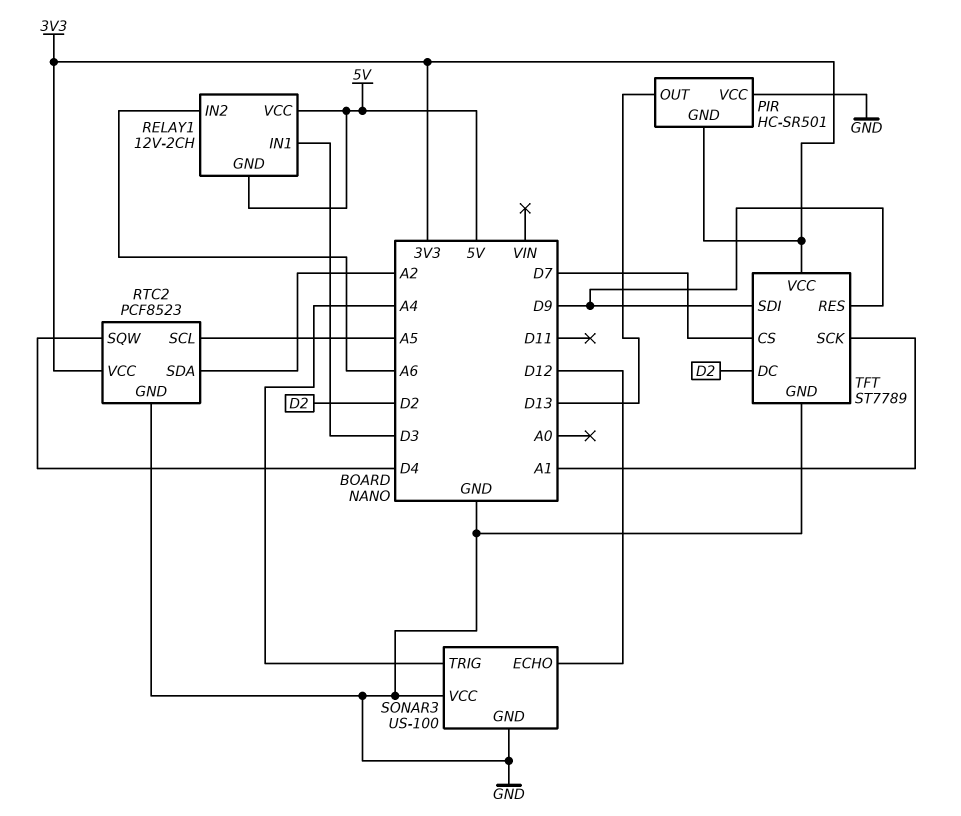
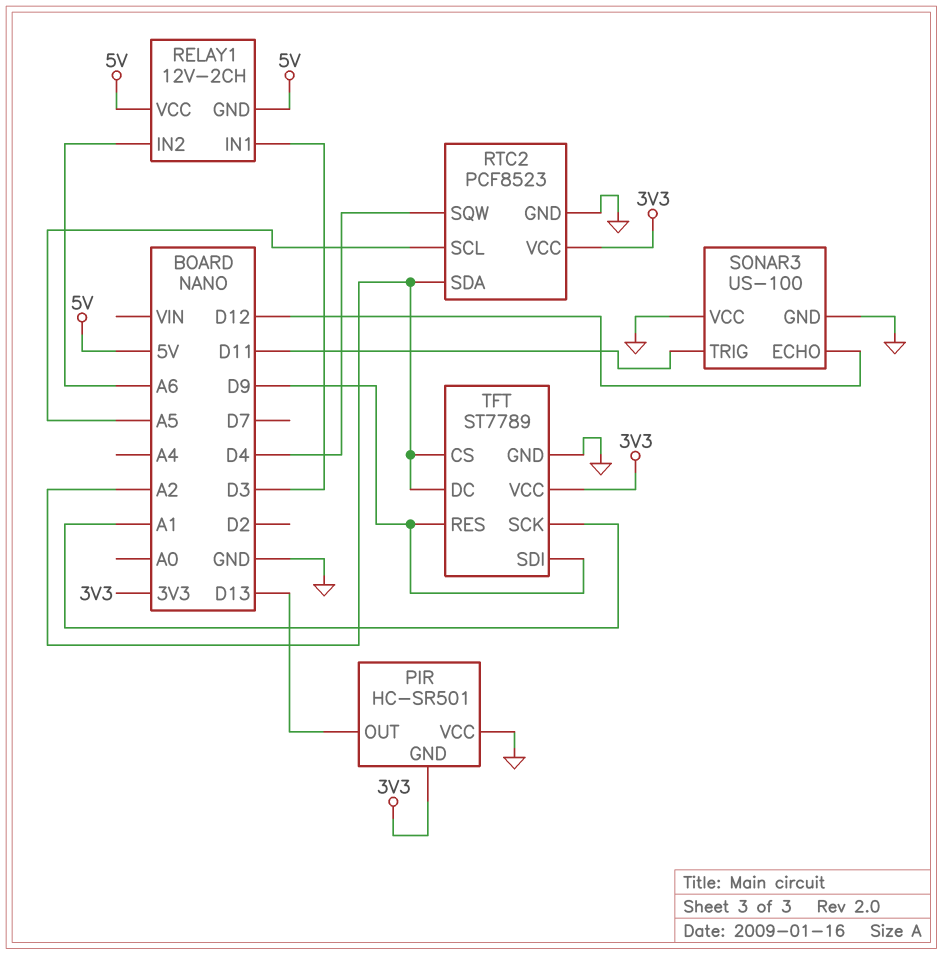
SONAR3 pin TRIG: A4 -> D11
TFT pin CS: D7 -> A2
TFT pin DC: D2 -> A2

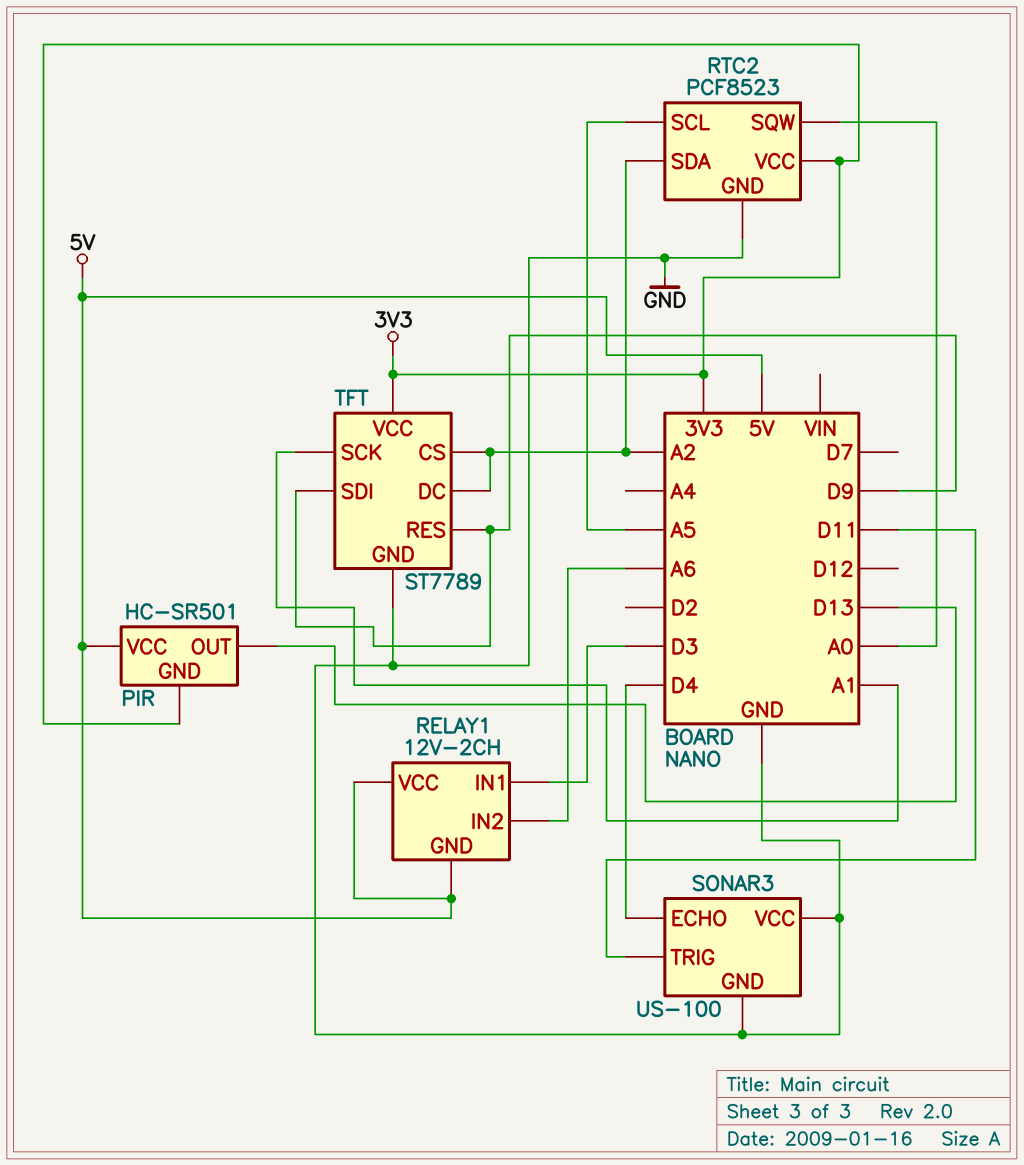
PIR pin VCC: GND -> 5V
RTC2 pin SQW: D4 -> A0
SONAR3 pin ECHO: D12 -> D4

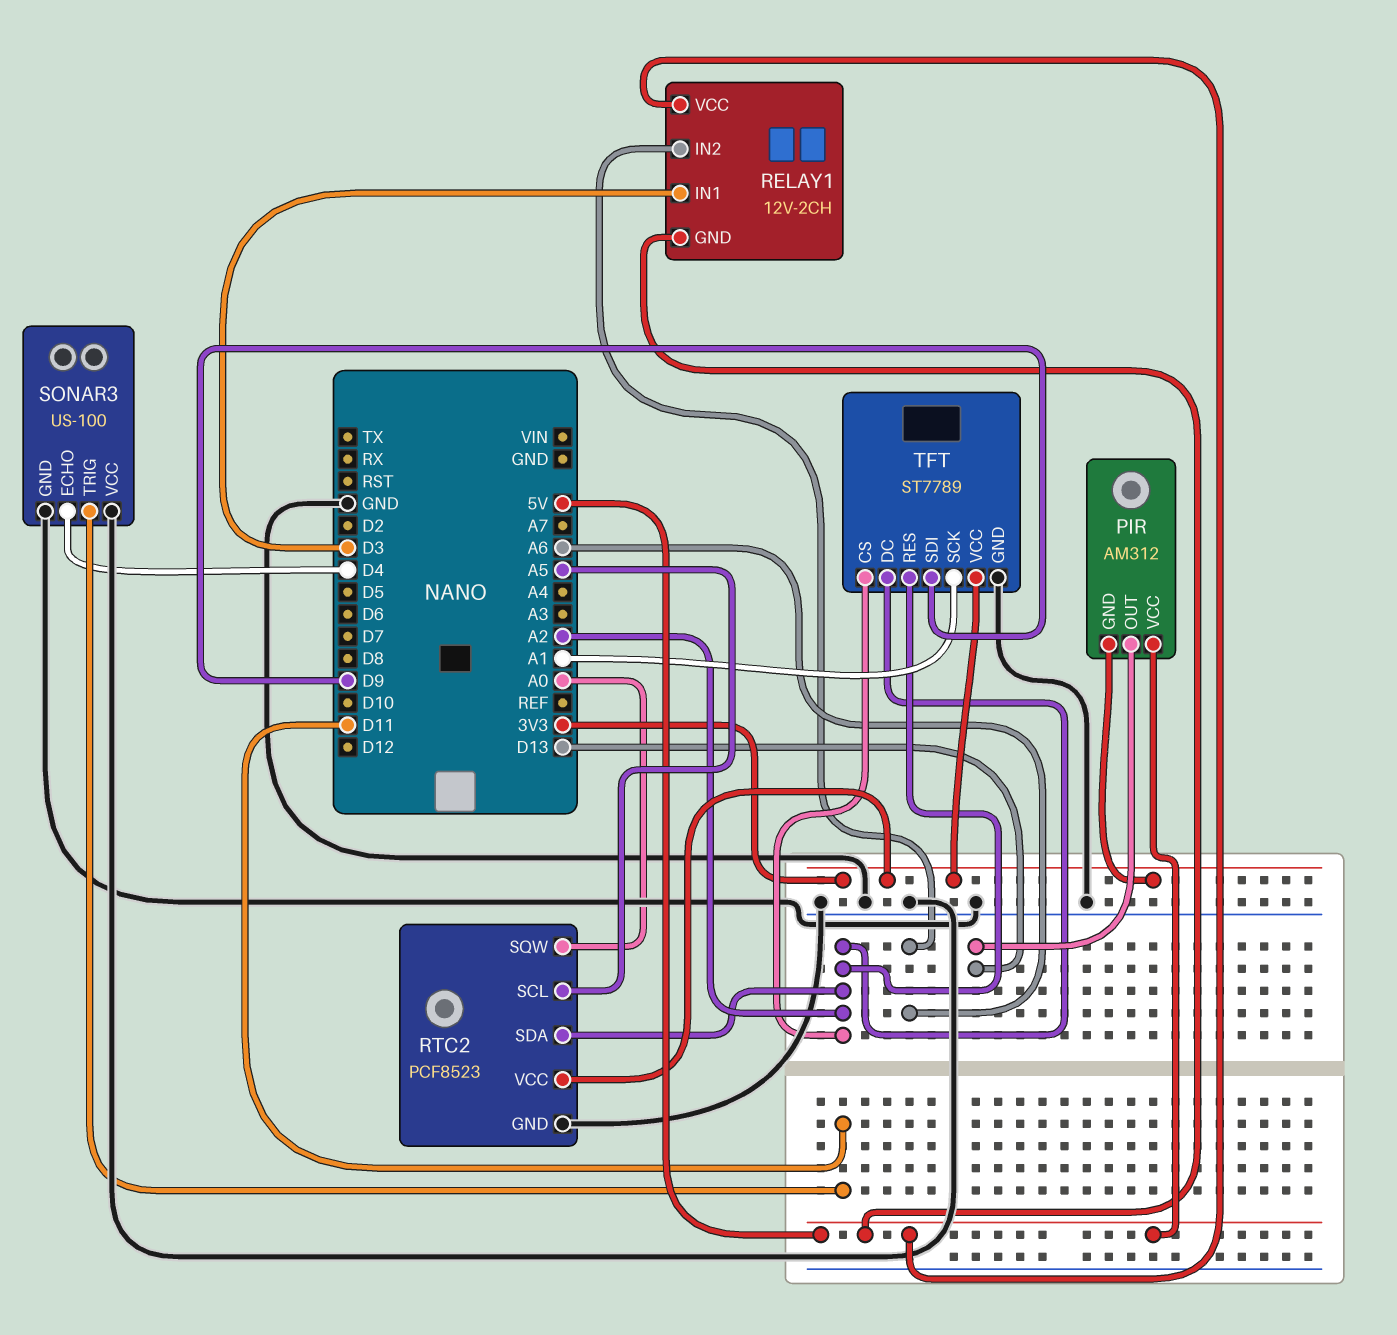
PIR: HC-SR501 -> AM312
TFT pin RES: D9 -> A2

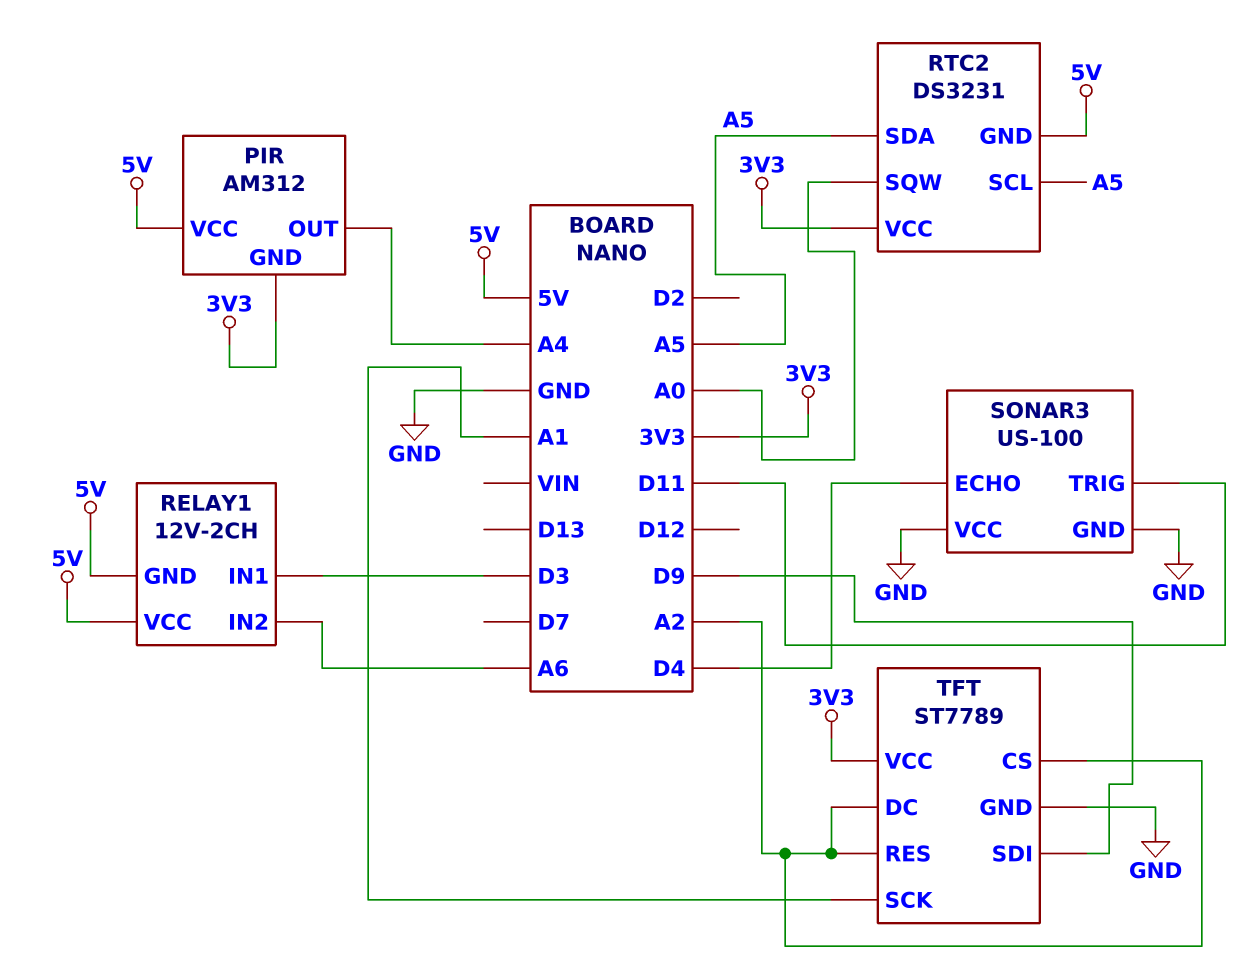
PIR pin OUT: D13 -> A4
RTC2: PCF8523 -> DS3231
RTC2 pin GND: GND -> 5V
RTC2 pin SDA: A2 -> A5

